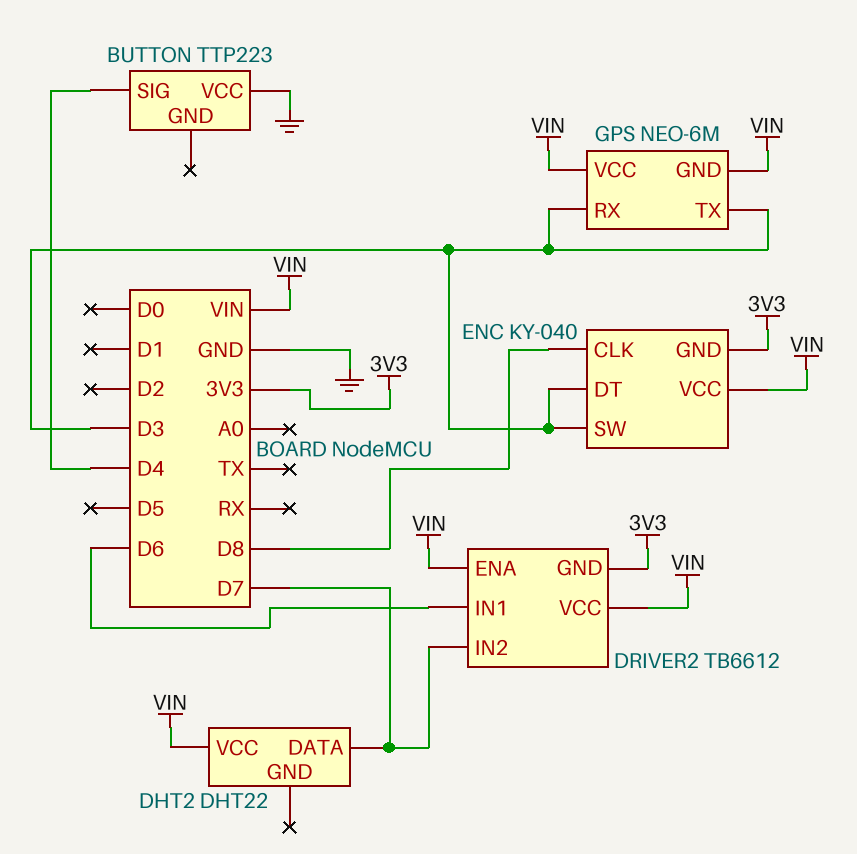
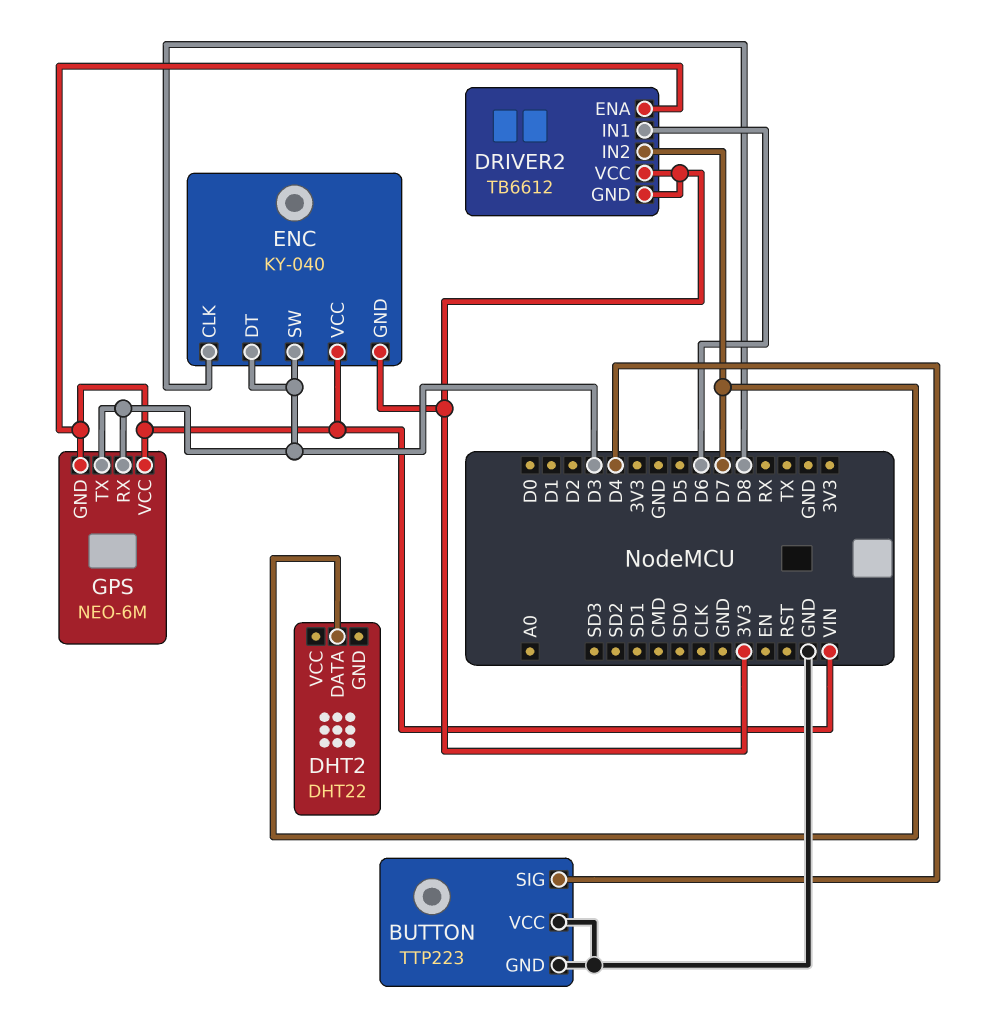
BUTTON pin GND: none -> GND
DHT2 pin VCC: VIN -> none
DRIVER2 pin VCC: VIN -> 3V3

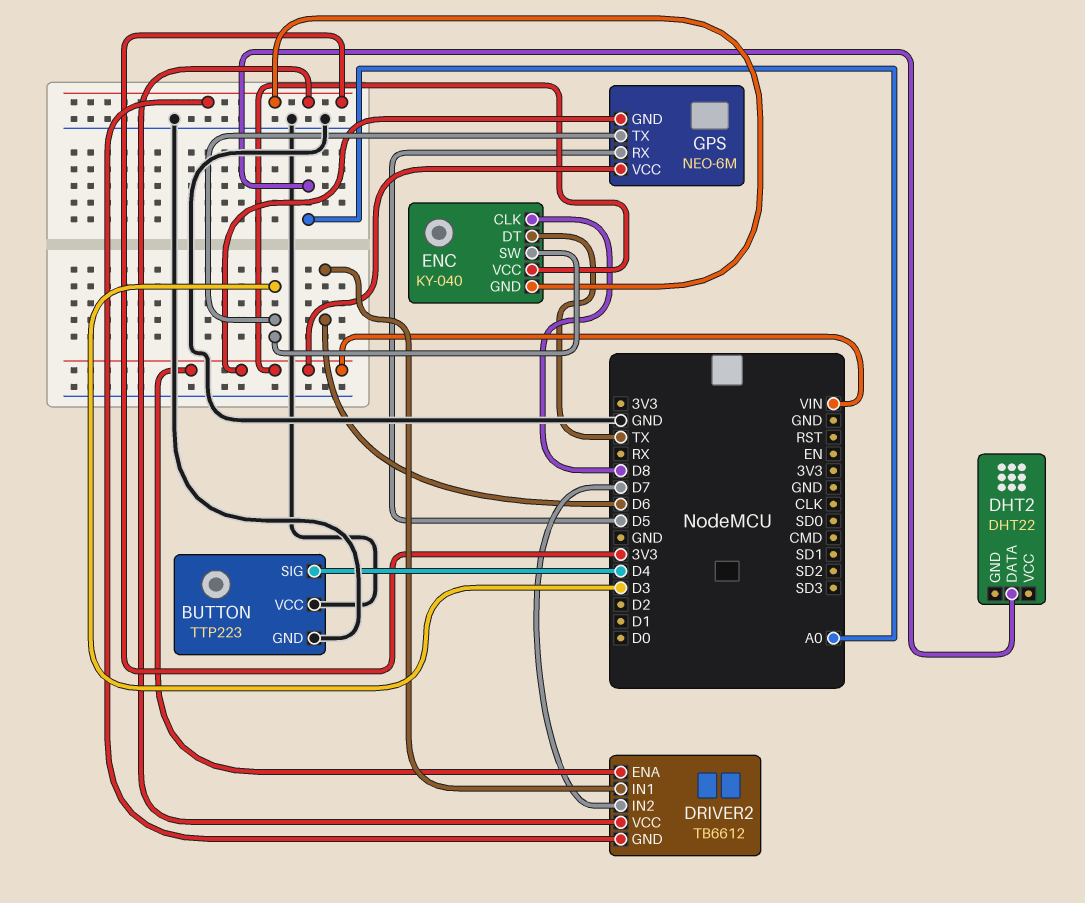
DHT2 pin DATA: D7 -> A0
ENC pin DT: D3 -> TX
GPS pin RX: D3 -> D5

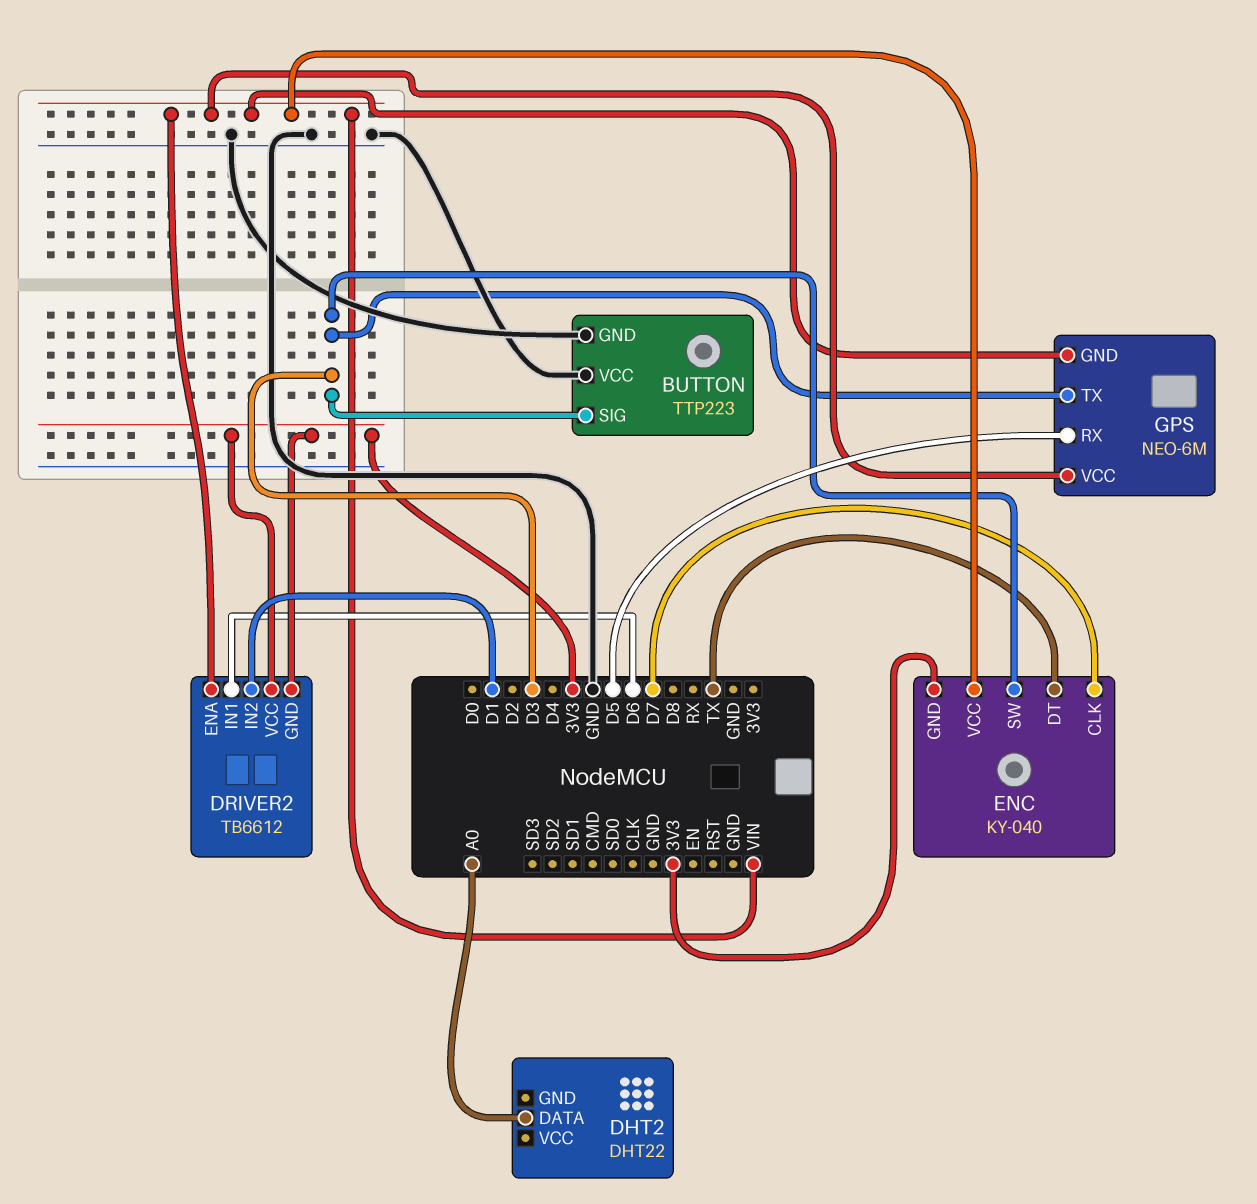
BUTTON pin SIG: D4 -> D3
DRIVER2 pin IN2: D7 -> D1
ENC pin CLK: D8 -> D7

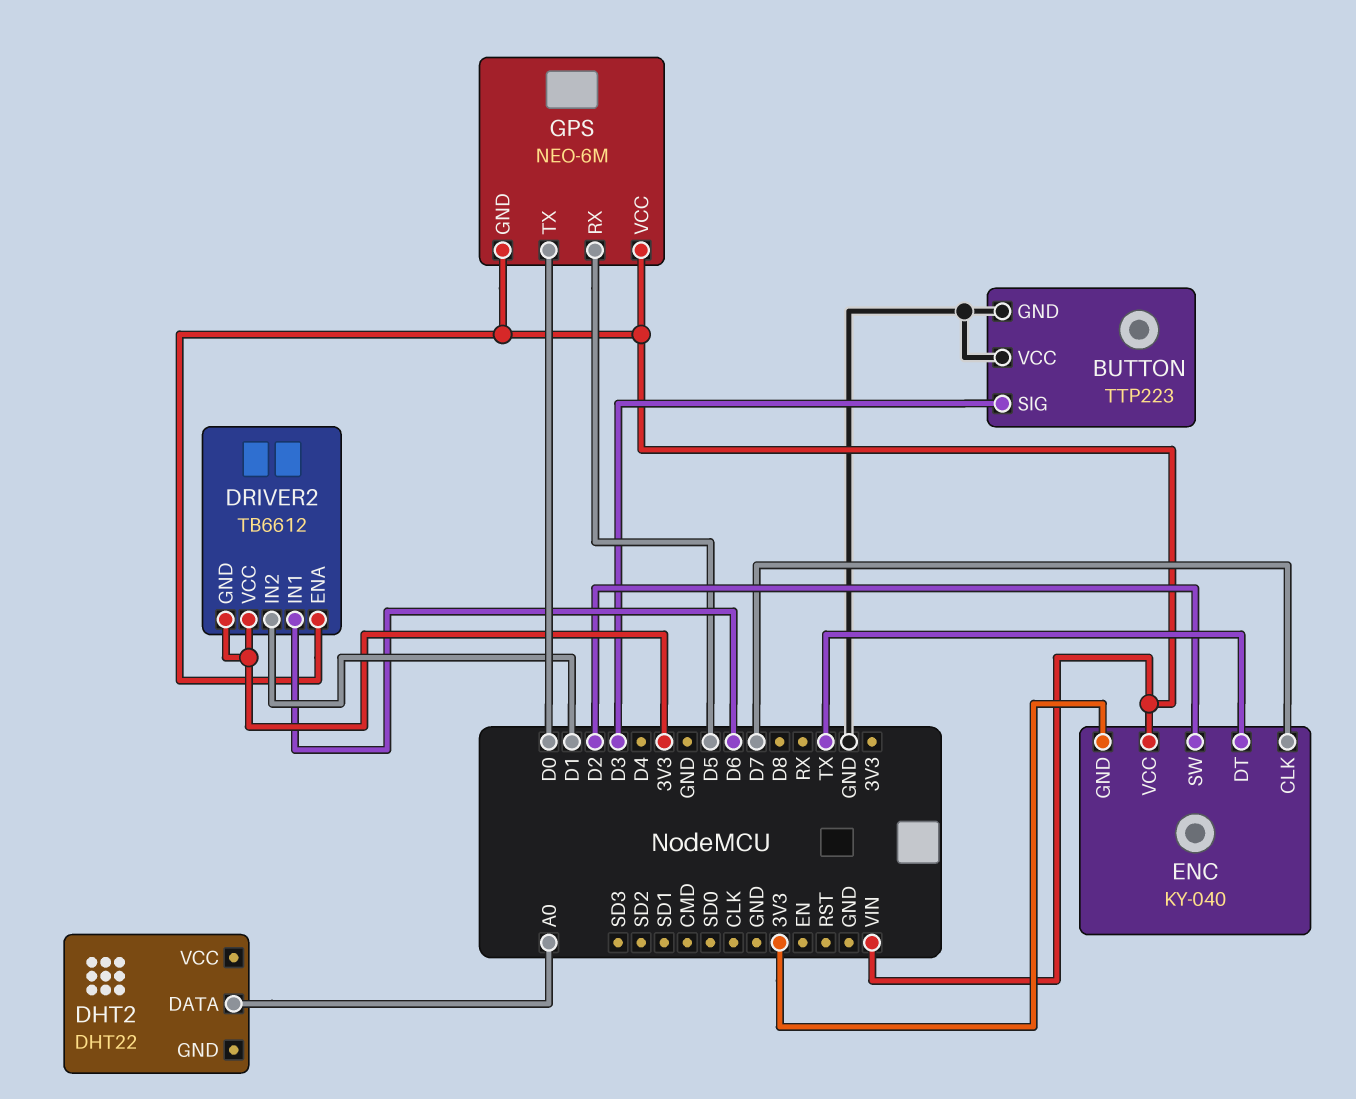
ENC pin SW: D3 -> D2
GPS pin TX: D3 -> D0

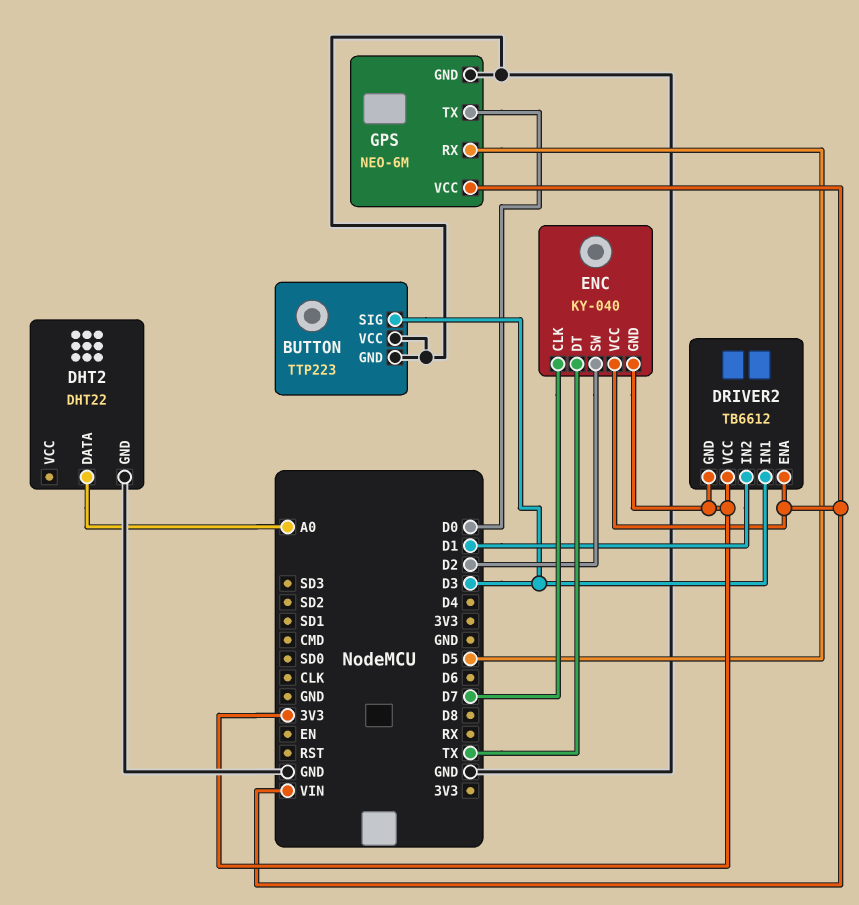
DHT2 pin GND: none -> GND
DRIVER2 pin IN1: D6 -> D3
GPS pin GND: VIN -> GND

